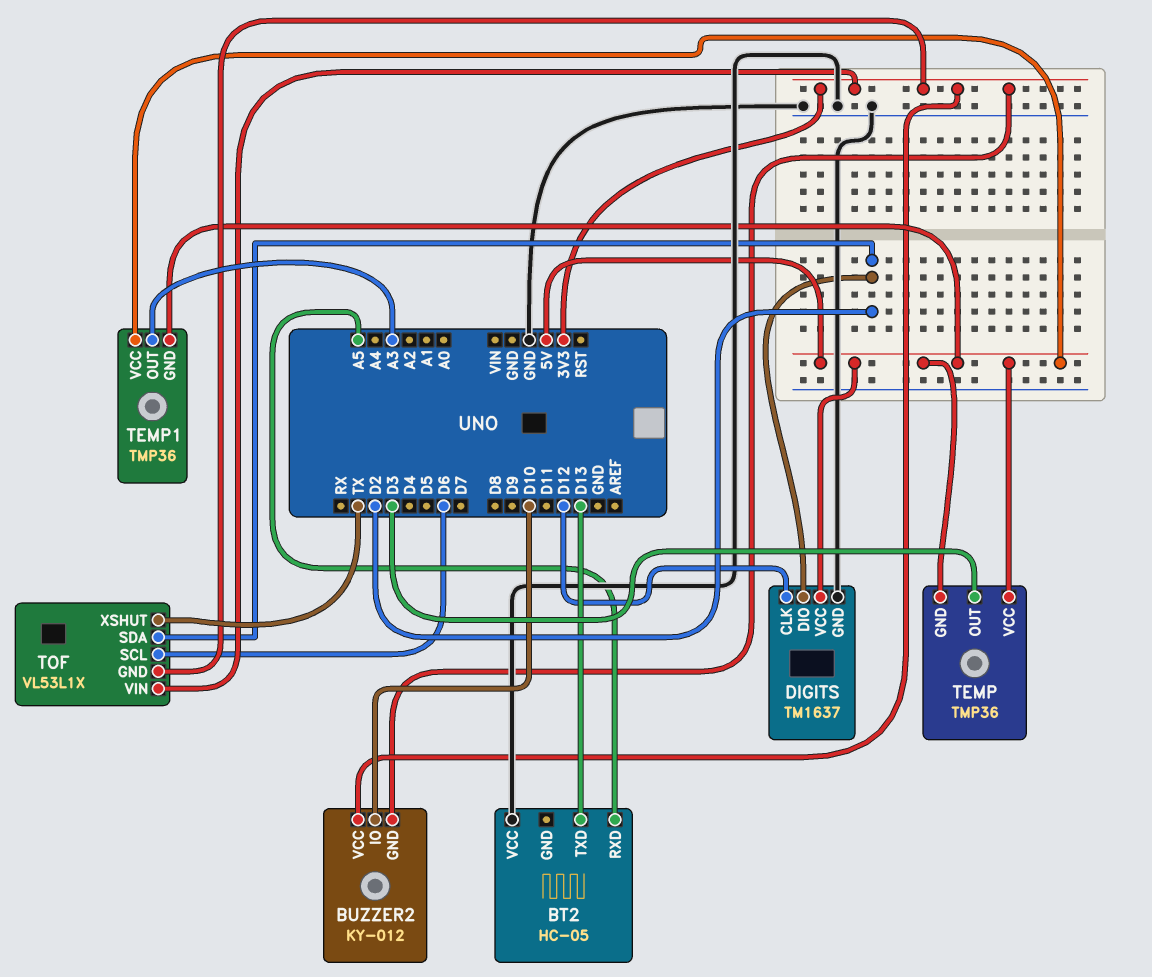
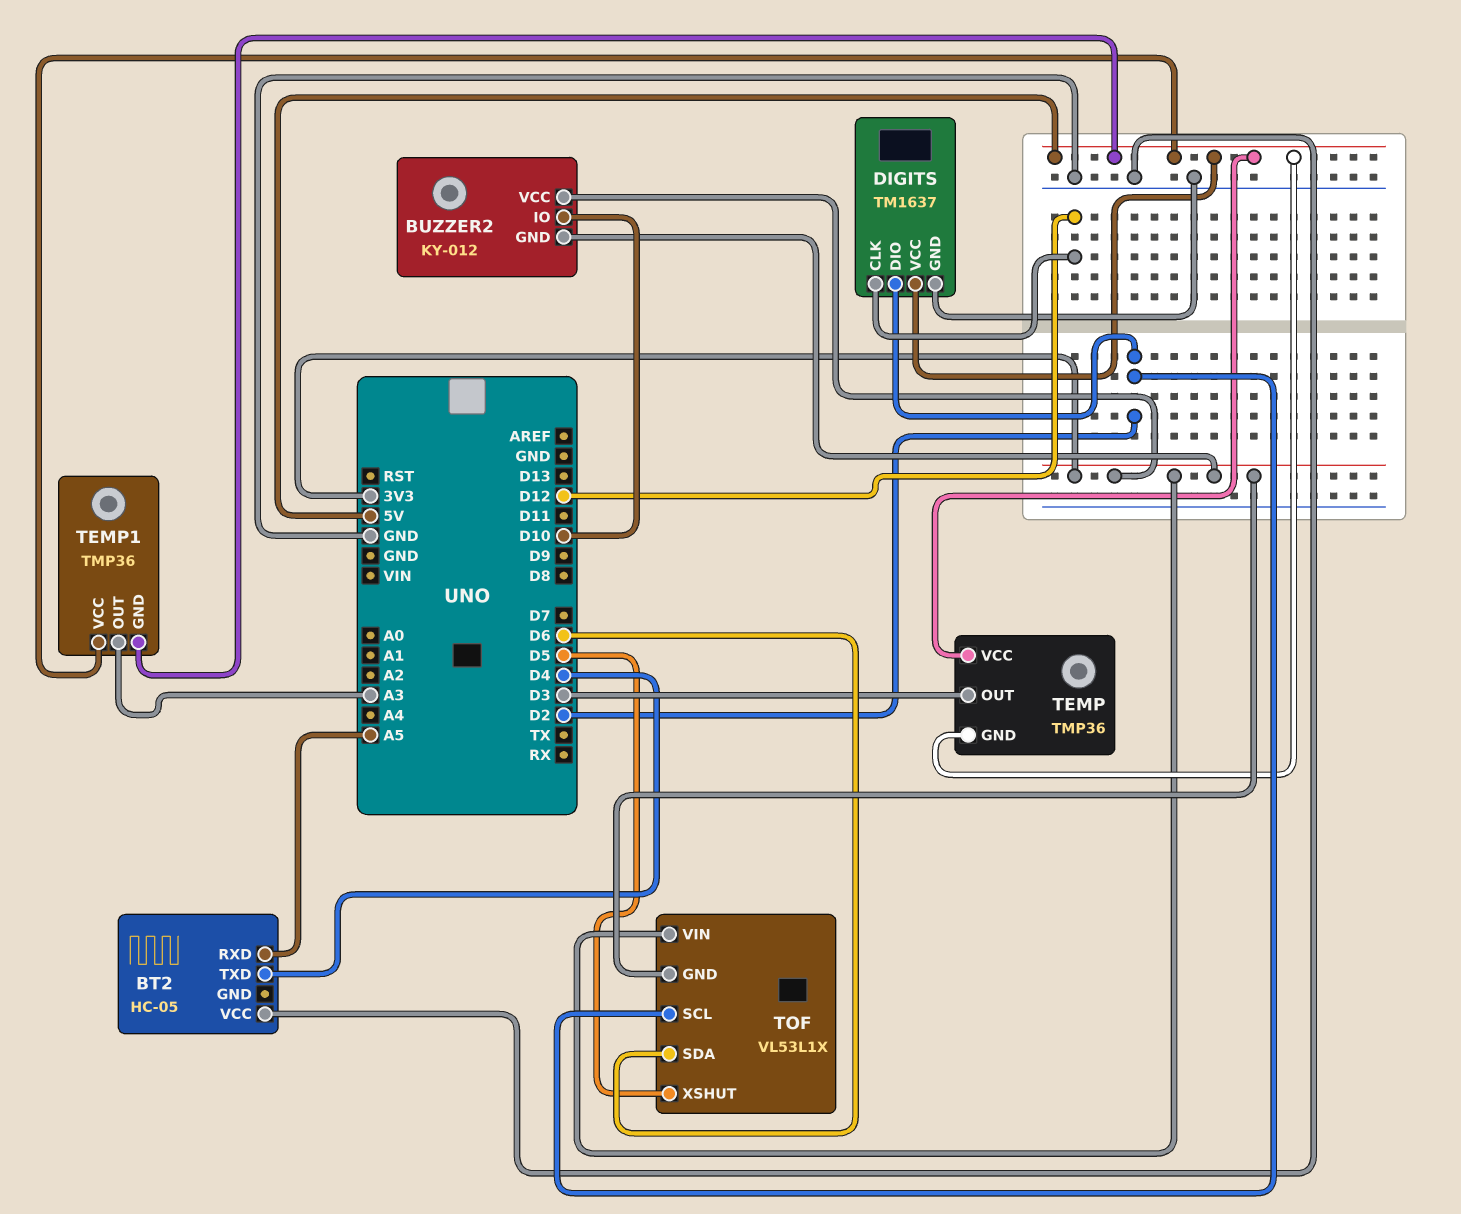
BT2 pin TXD: D13 -> D4
TOF pin SCL: D6 -> D2
TOF pin SDA: D2 -> D6
TOF pin XSHUT: TX -> D5

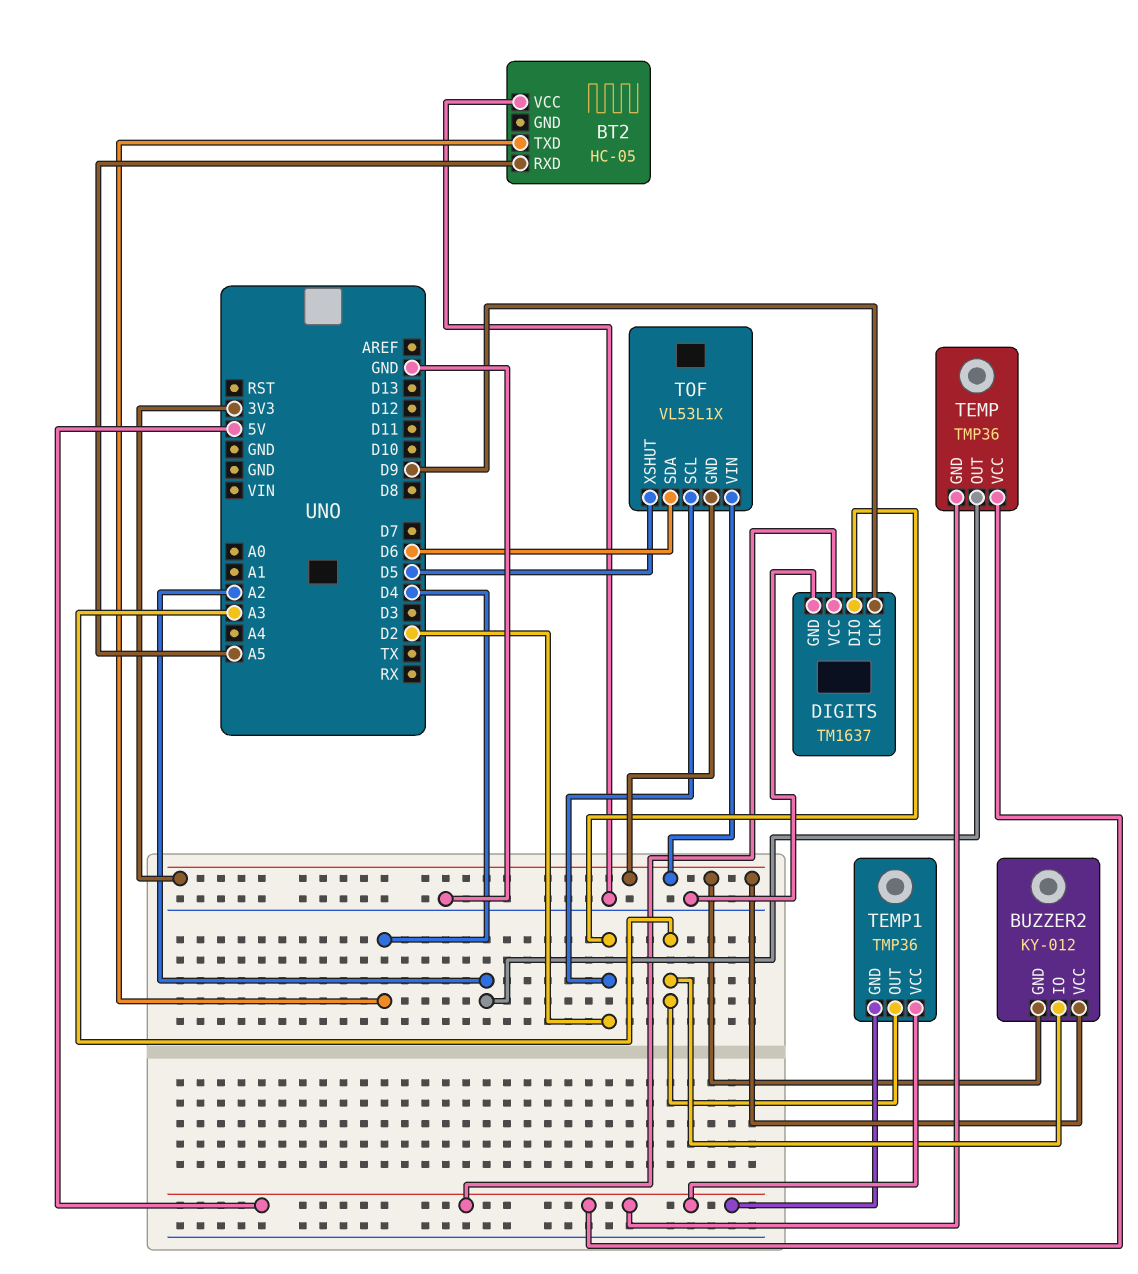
BUZZER2 pin IO: D10 -> A3
DIGITS pin CLK: D12 -> D9
TEMP pin OUT: D3 -> A2

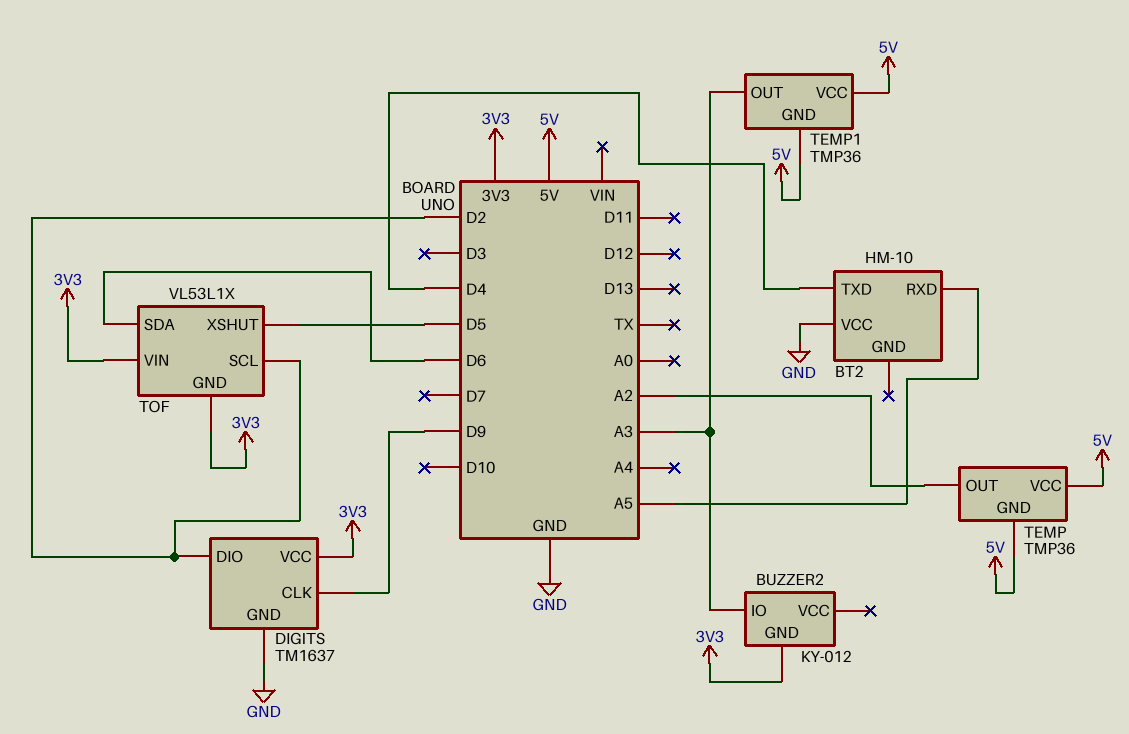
BT2: HC-05 -> HM-10
BUZZER2 pin VCC: 3V3 -> none
DIGITS pin VCC: 5V -> 3V3

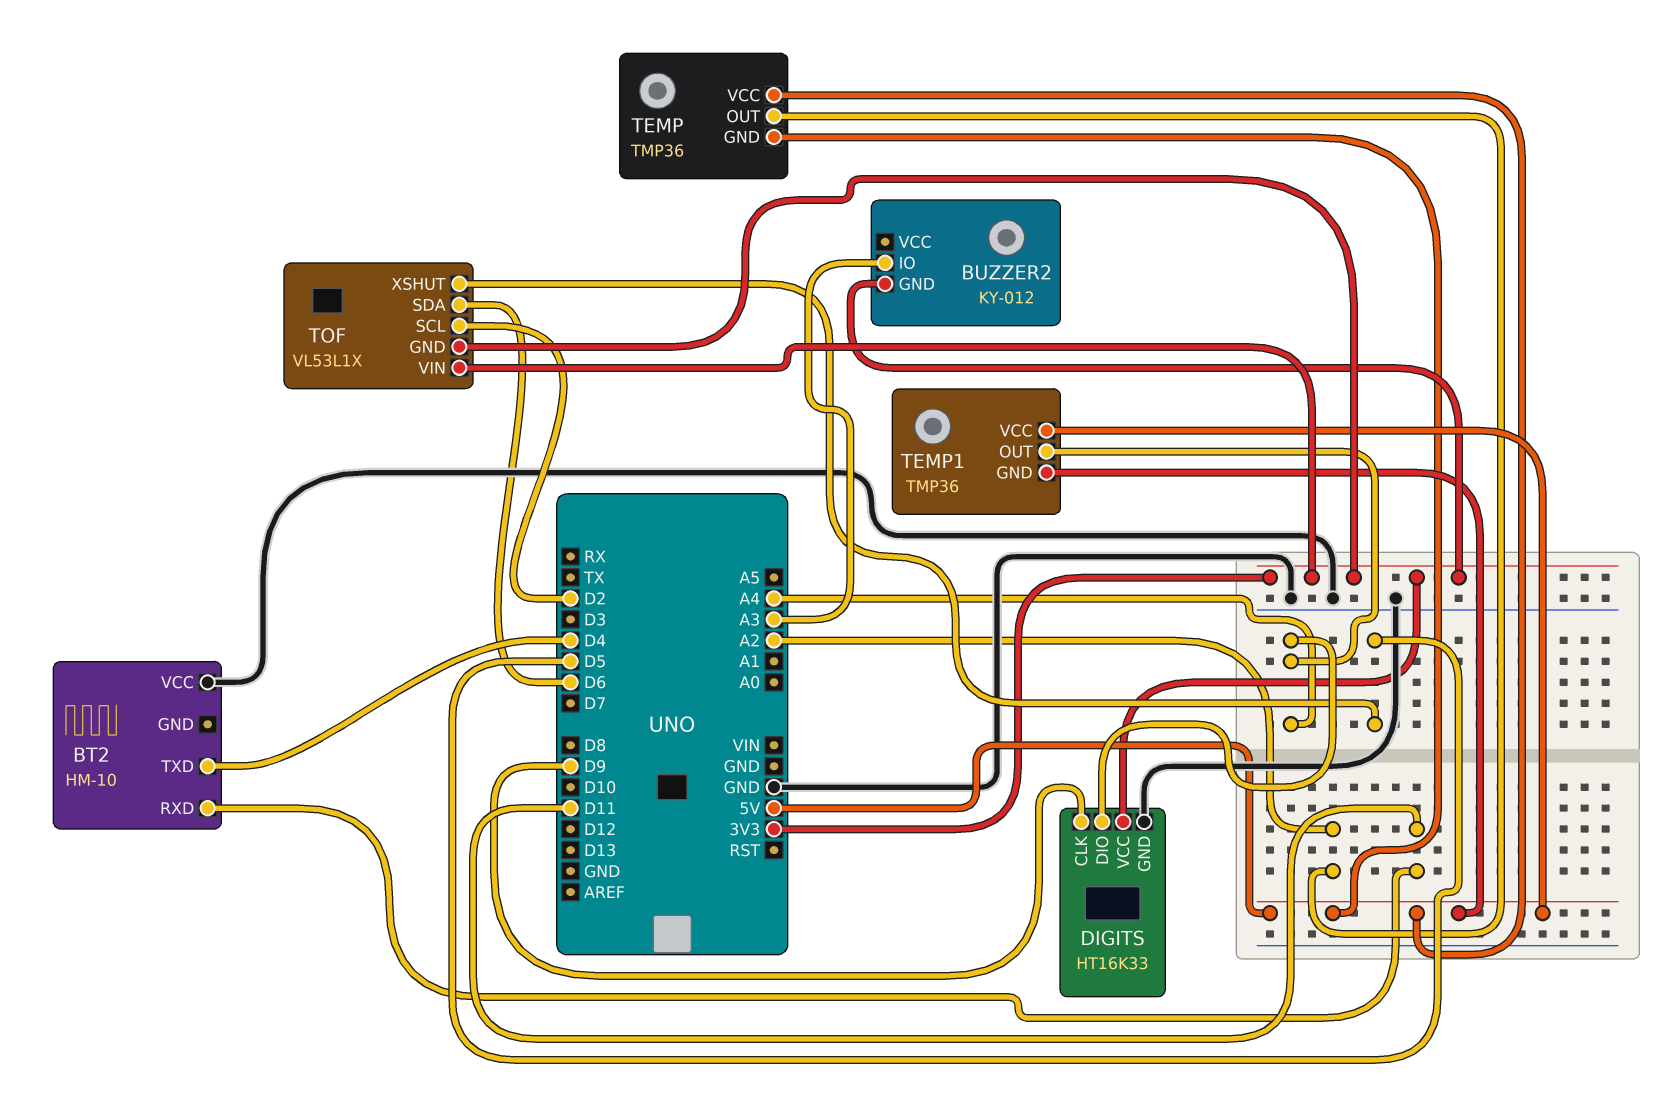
BT2 pin RXD: A5 -> D11
DIGITS: TM1637 -> HT16K33
DIGITS pin DIO: D2 -> A4
TEMP1 pin OUT: A3 -> A4

